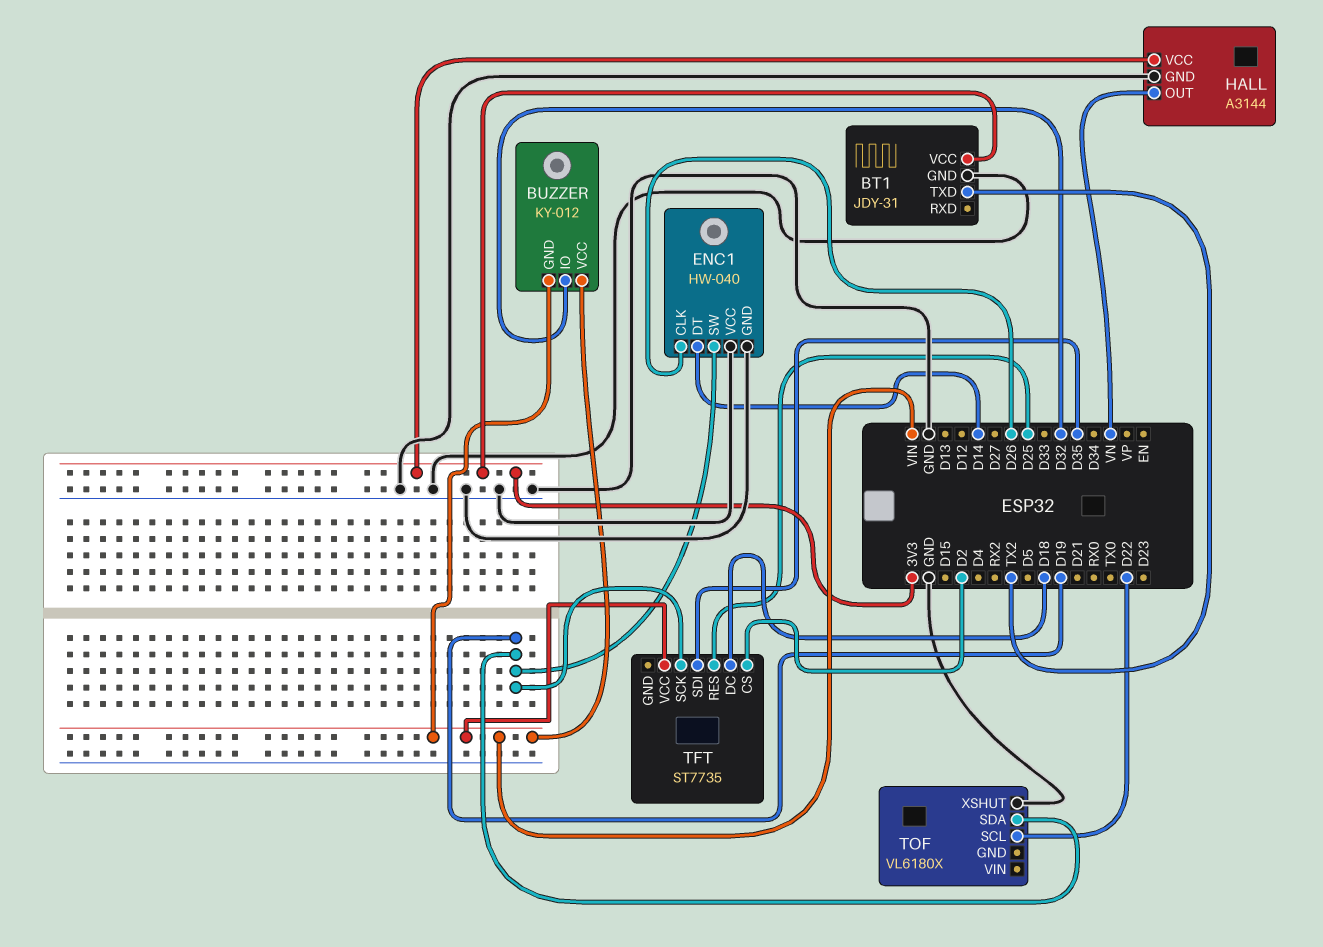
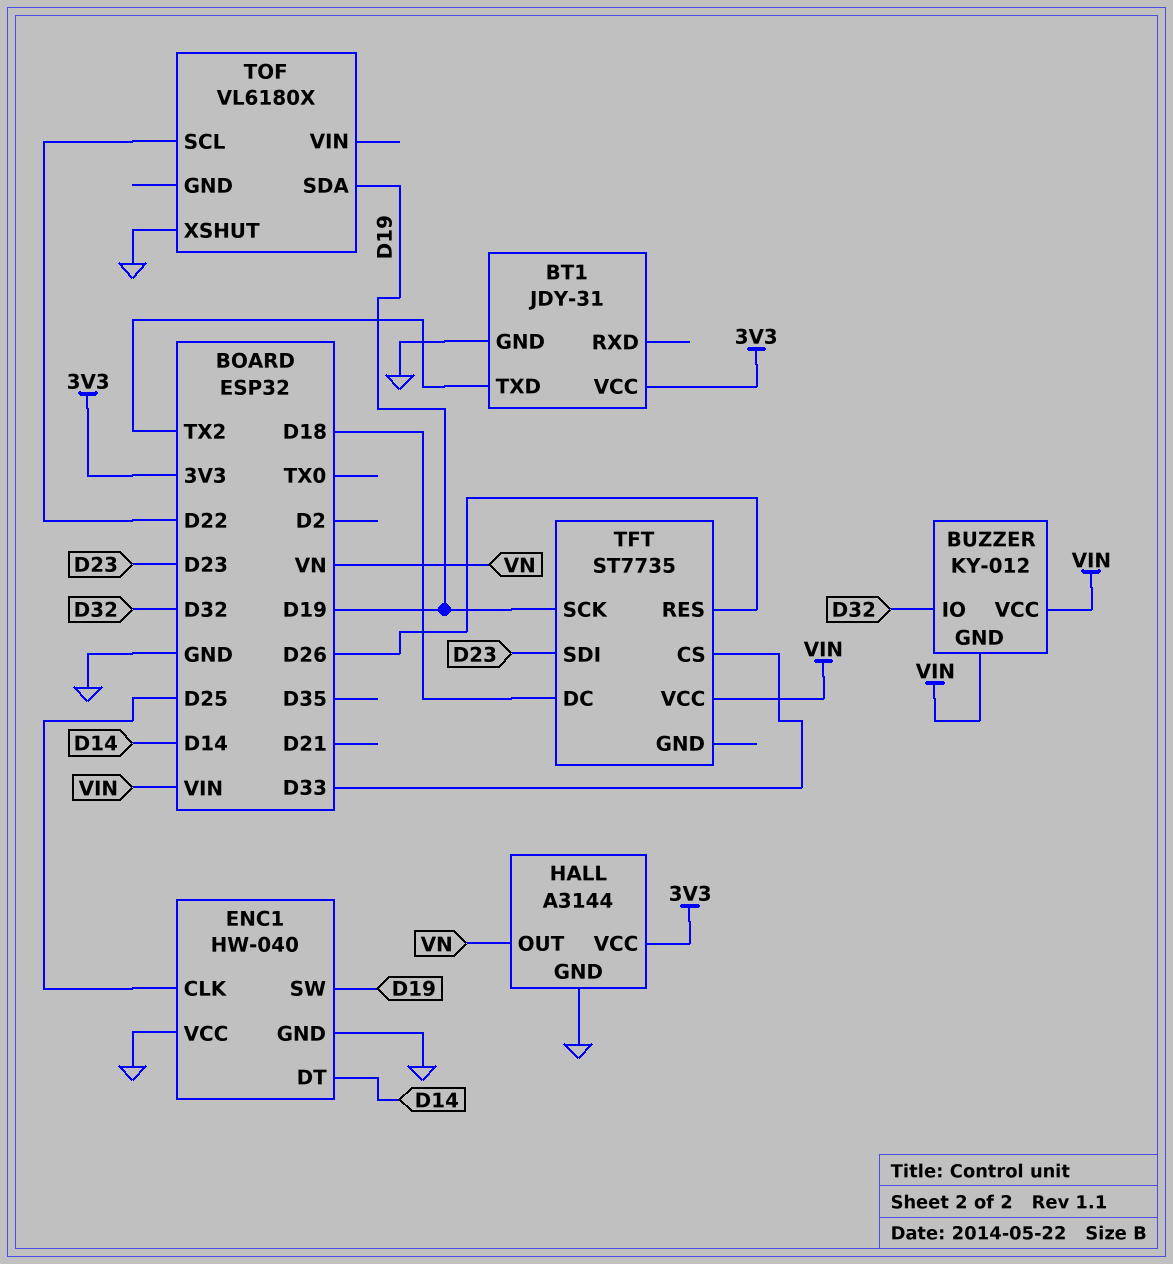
ENC1 pin CLK: D26 -> D25
TFT pin CS: D2 -> D33
TFT pin RES: D25 -> D26
TFT pin SDI: D35 -> D23

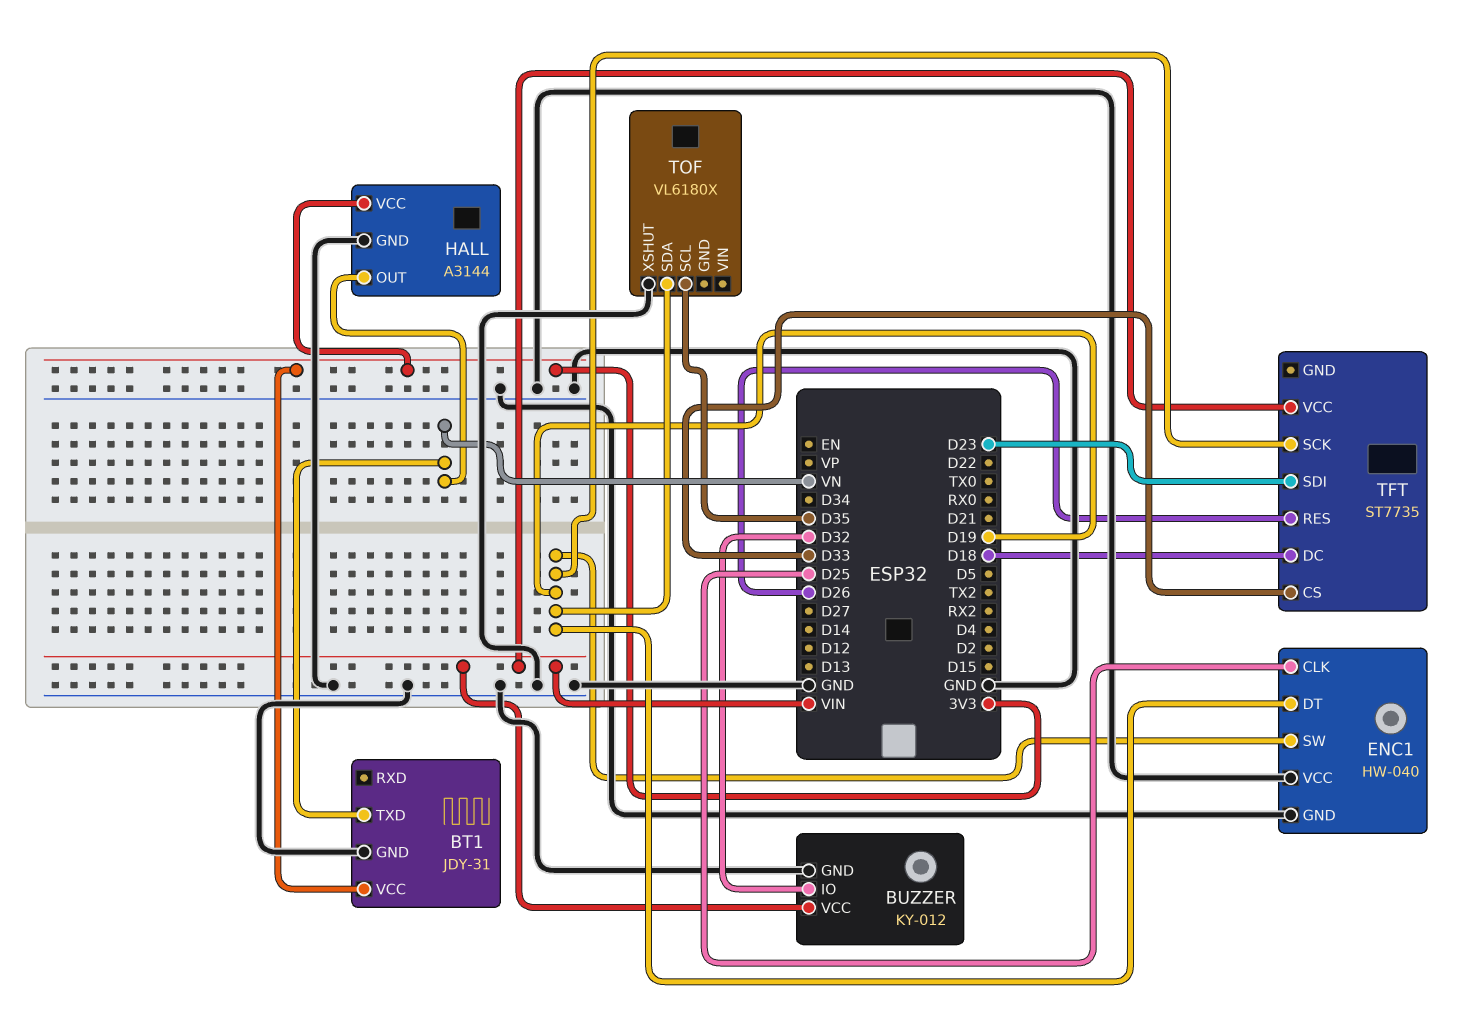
BT1 pin TXD: TX2 -> VN
BUZZER pin GND: VIN -> GND
ENC1 pin DT: D14 -> D19
TOF pin SCL: D22 -> D35

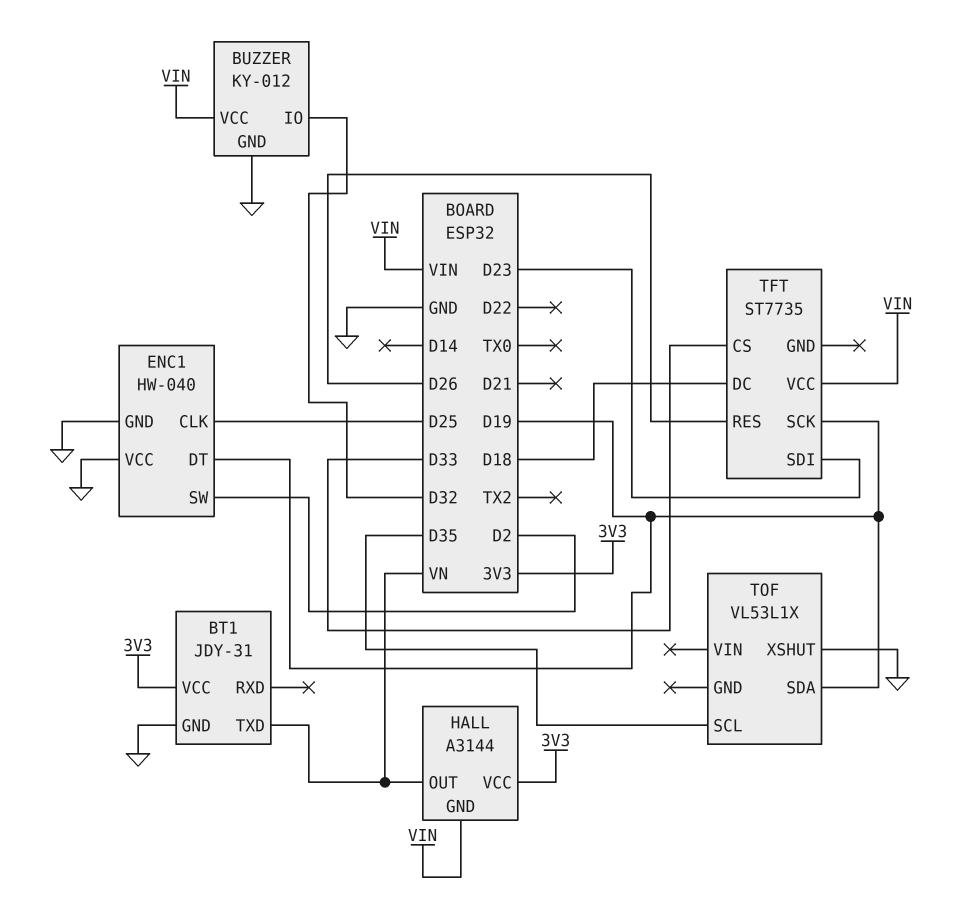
ENC1 pin SW: D19 -> D2
HALL pin GND: GND -> VIN
TOF: VL6180X -> VL53L1X

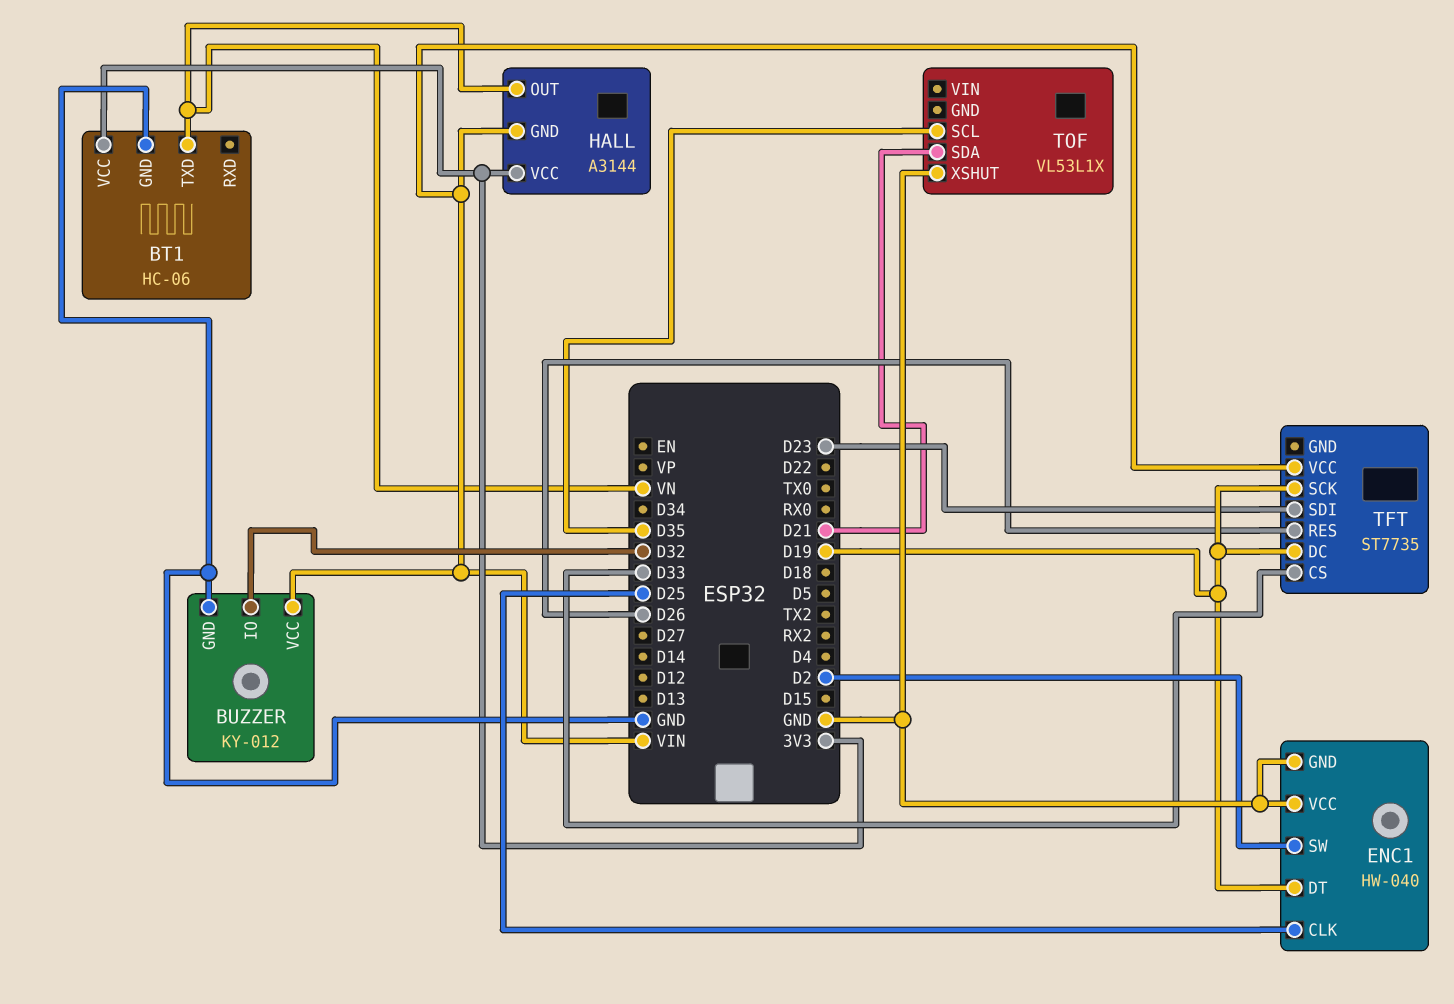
BT1: JDY-31 -> HC-06
TFT pin DC: D18 -> D19
TOF pin SDA: D19 -> D21

